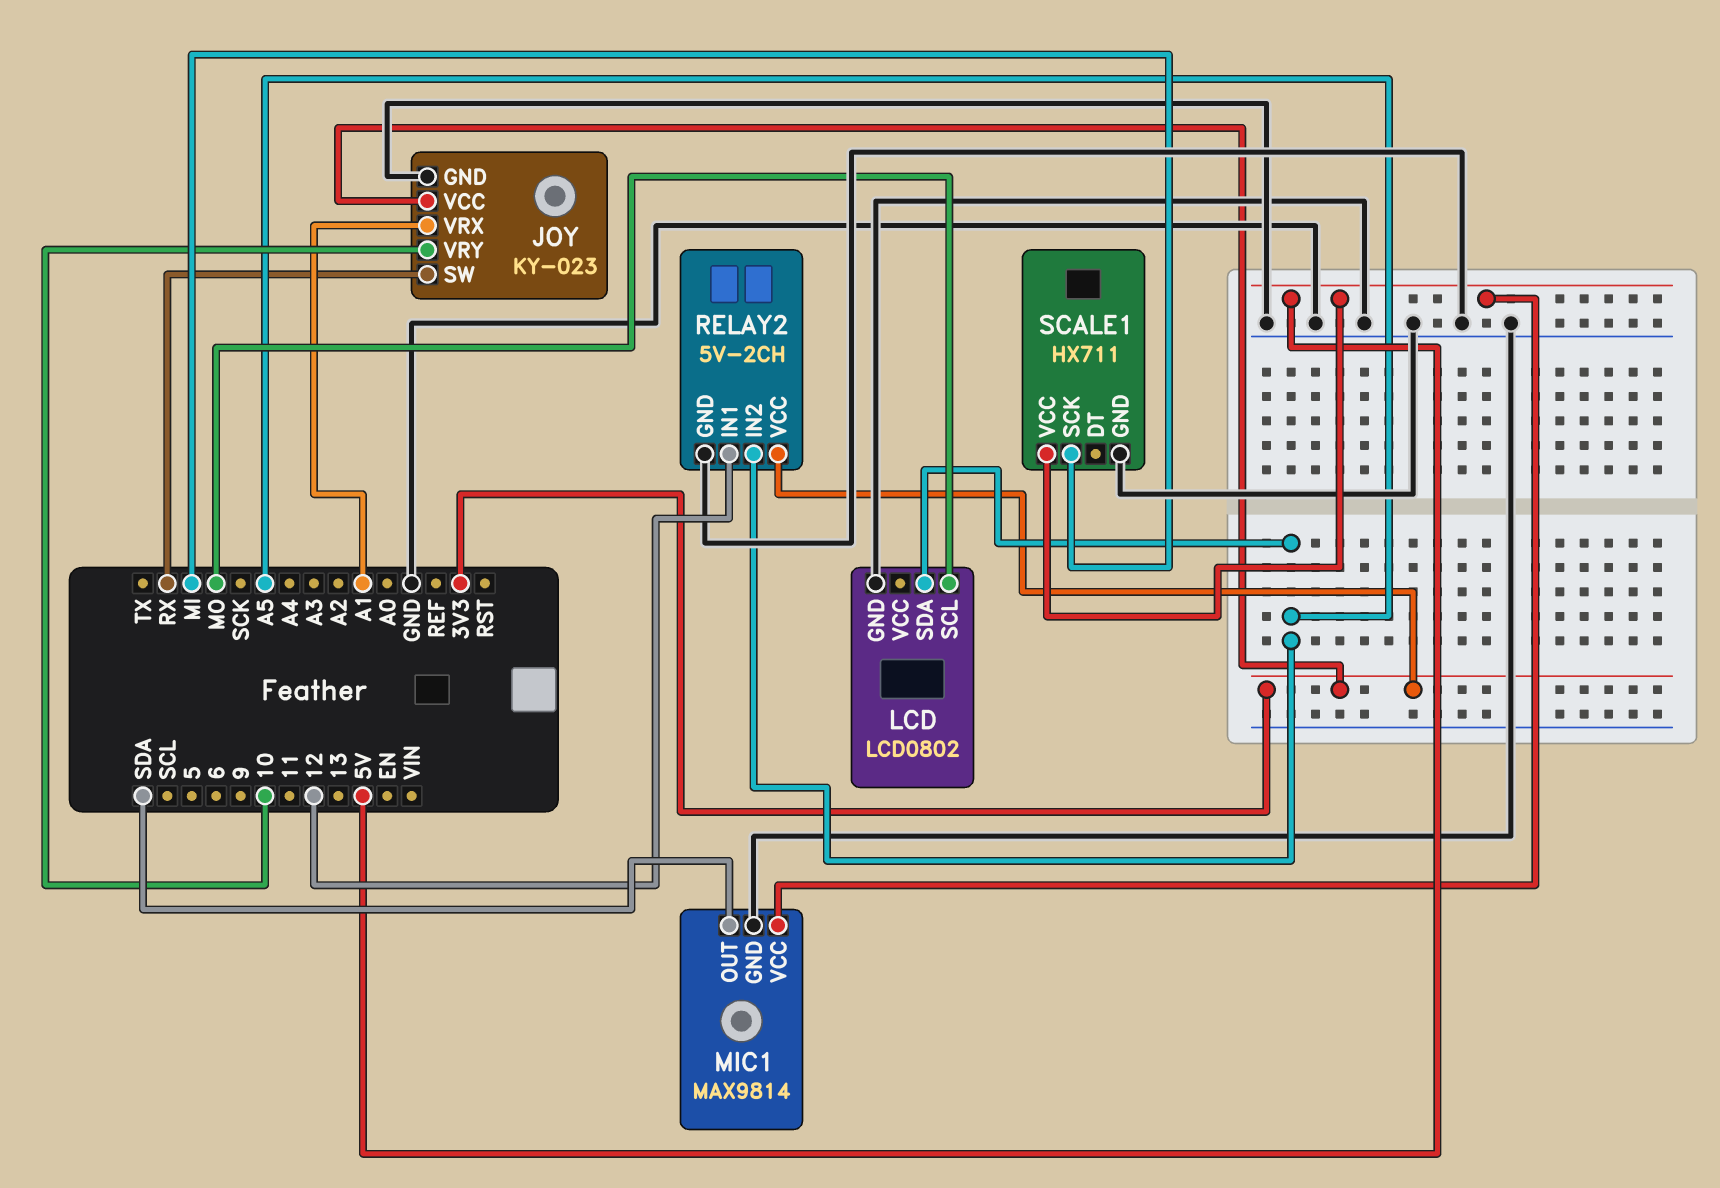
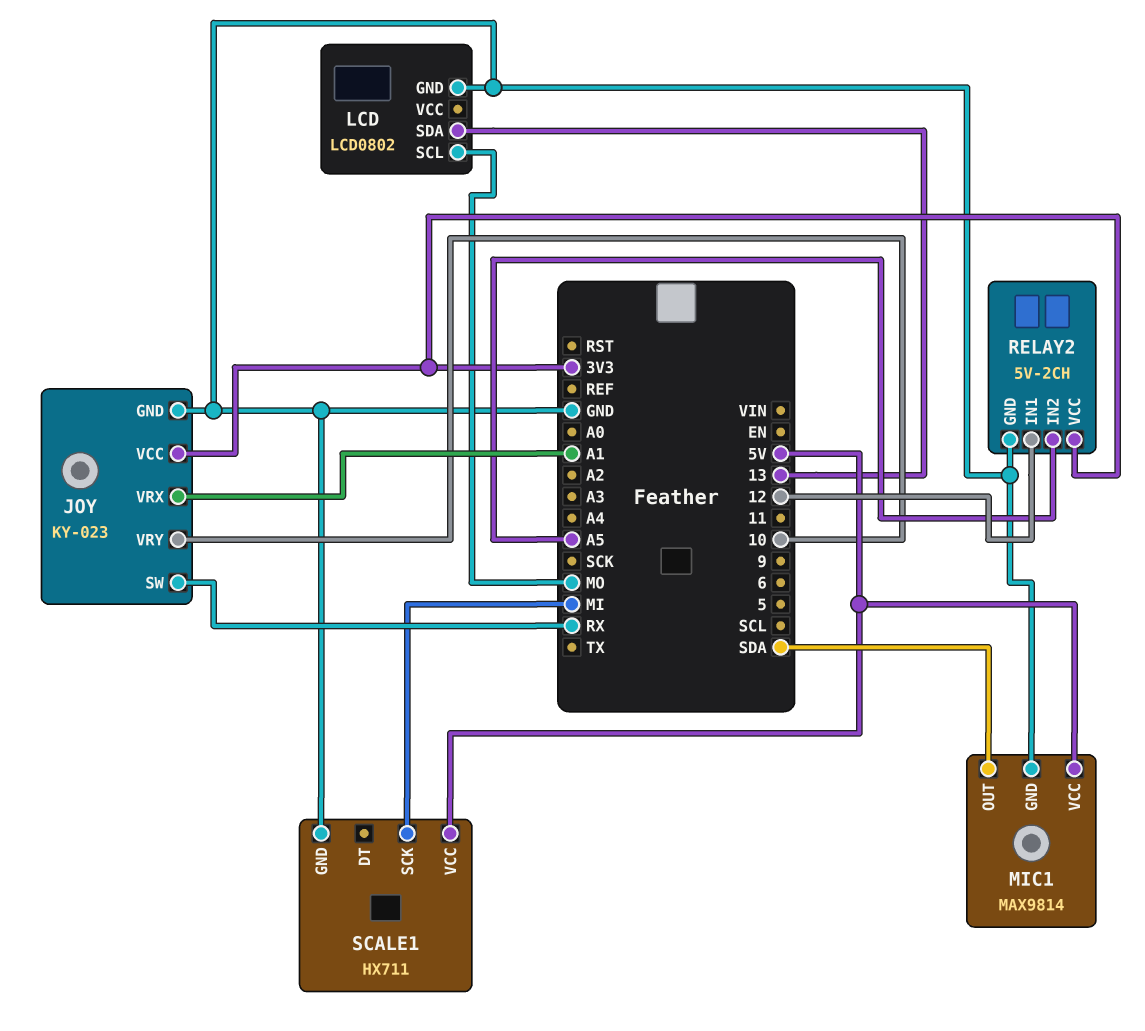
LCD pin SDA: A5 -> 13

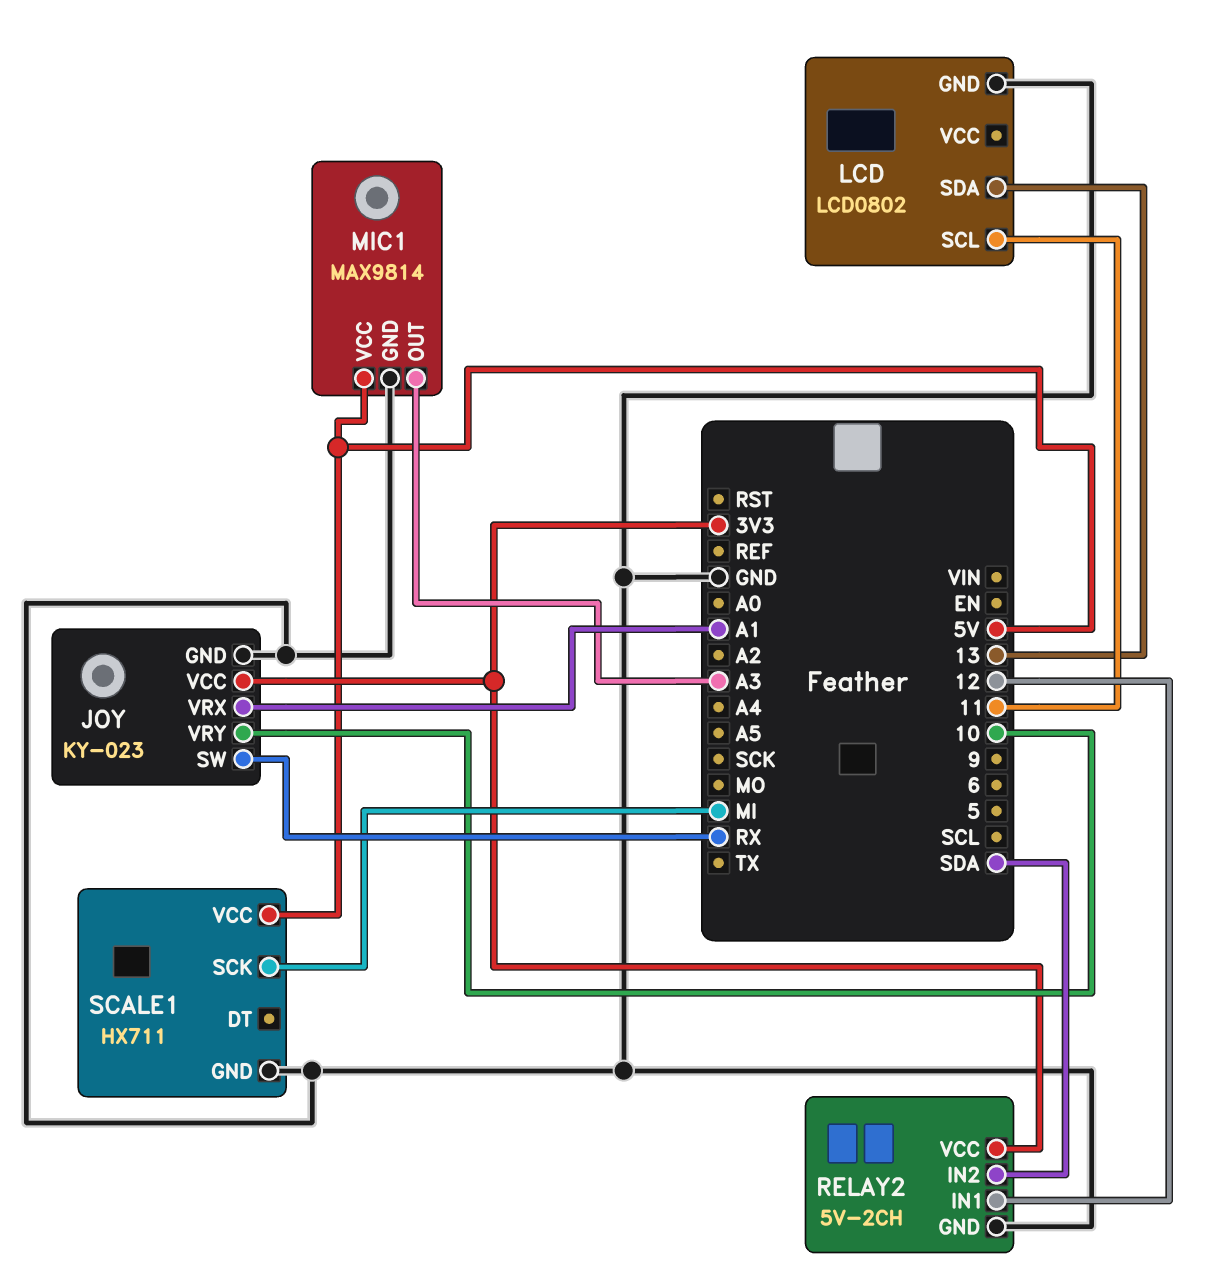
LCD pin SCL: MO -> 11
MIC1 pin OUT: SDA -> A3
RELAY2 pin IN2: A5 -> SDA

